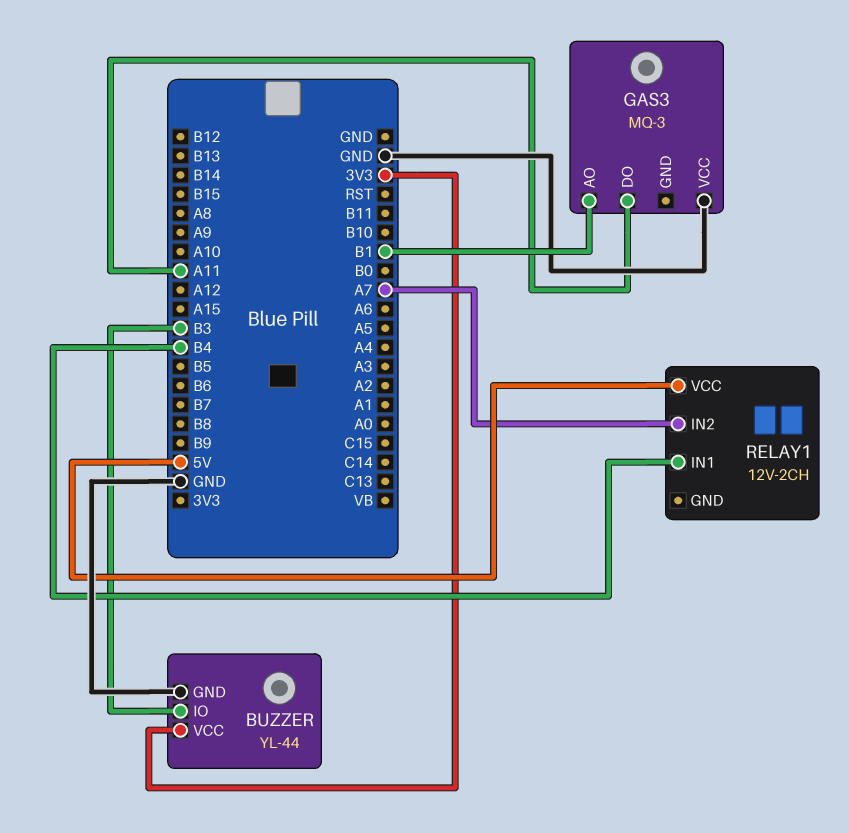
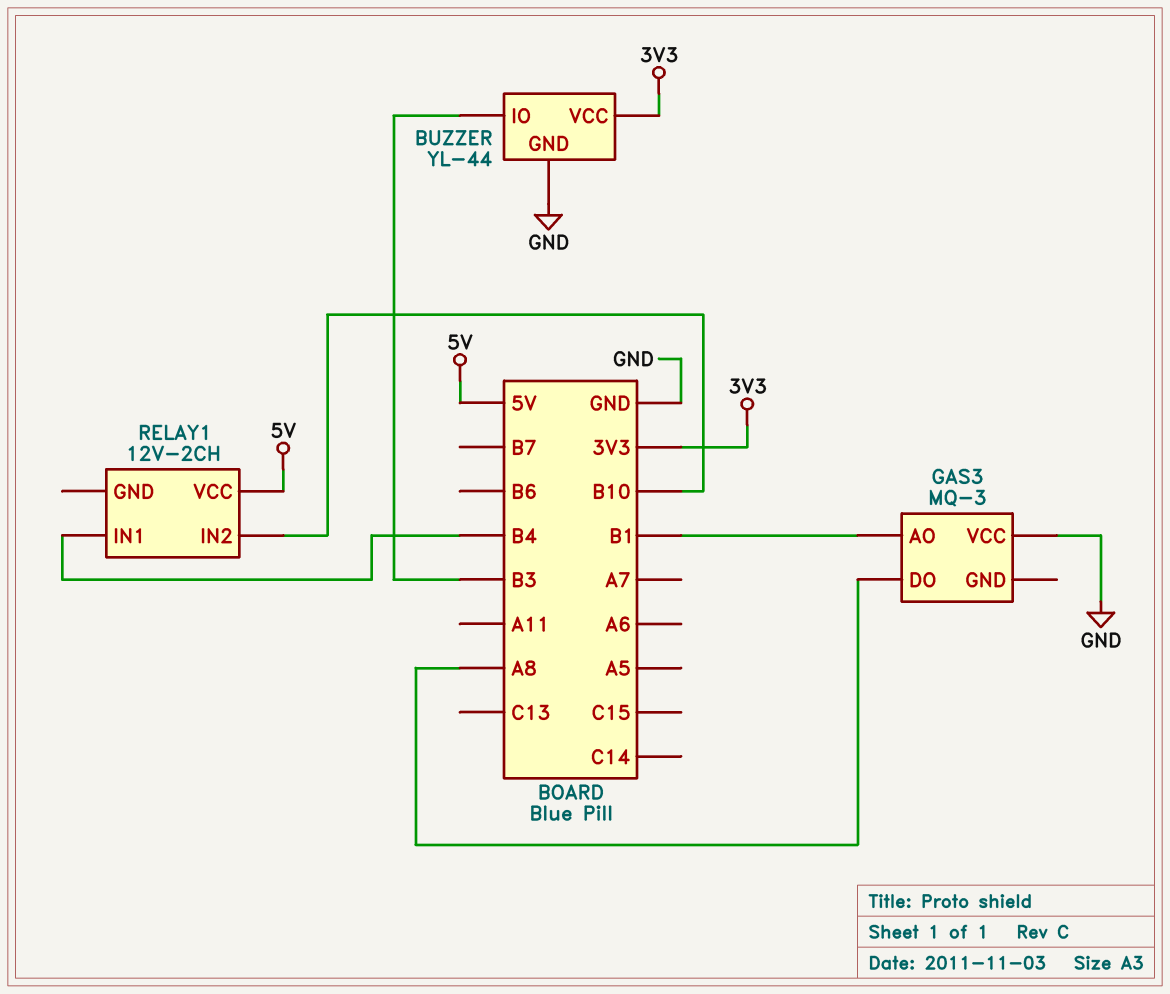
GAS3 pin DO: A11 -> A8
RELAY1 pin IN2: A7 -> B10

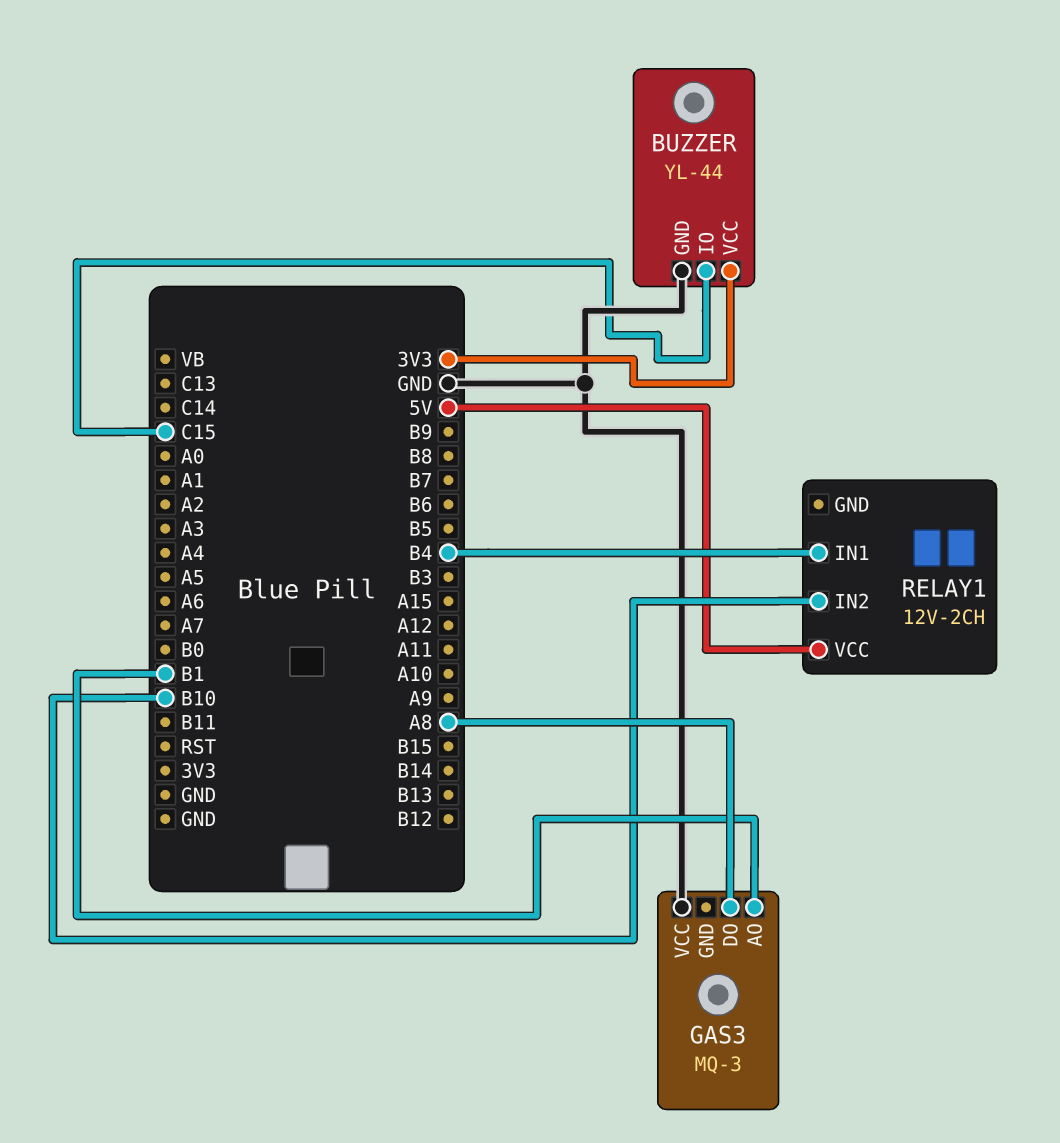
BUZZER pin IO: B3 -> C15

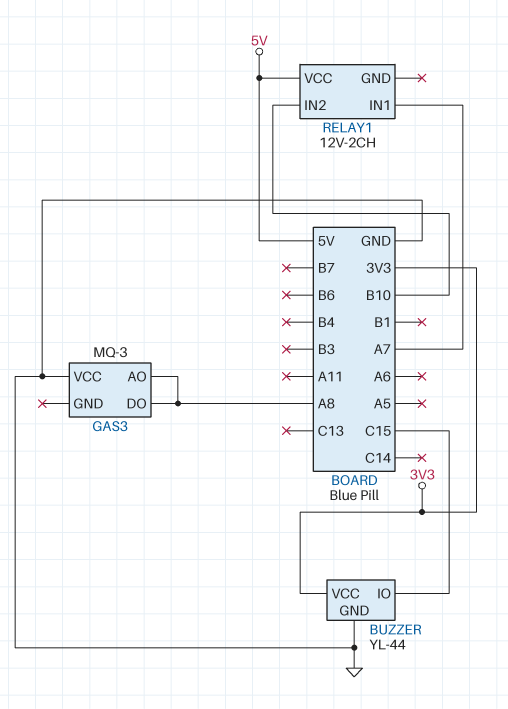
GAS3 pin AO: B1 -> A8
RELAY1 pin IN1: B4 -> A7

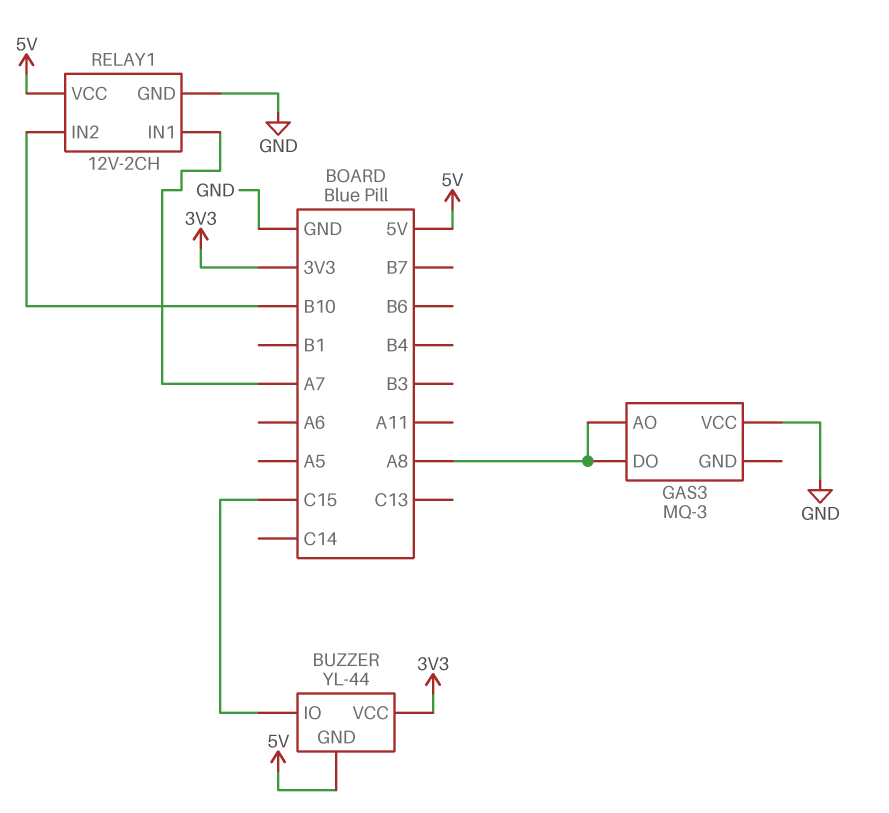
BUZZER pin GND: GND -> 5V
RELAY1 pin GND: none -> GND

